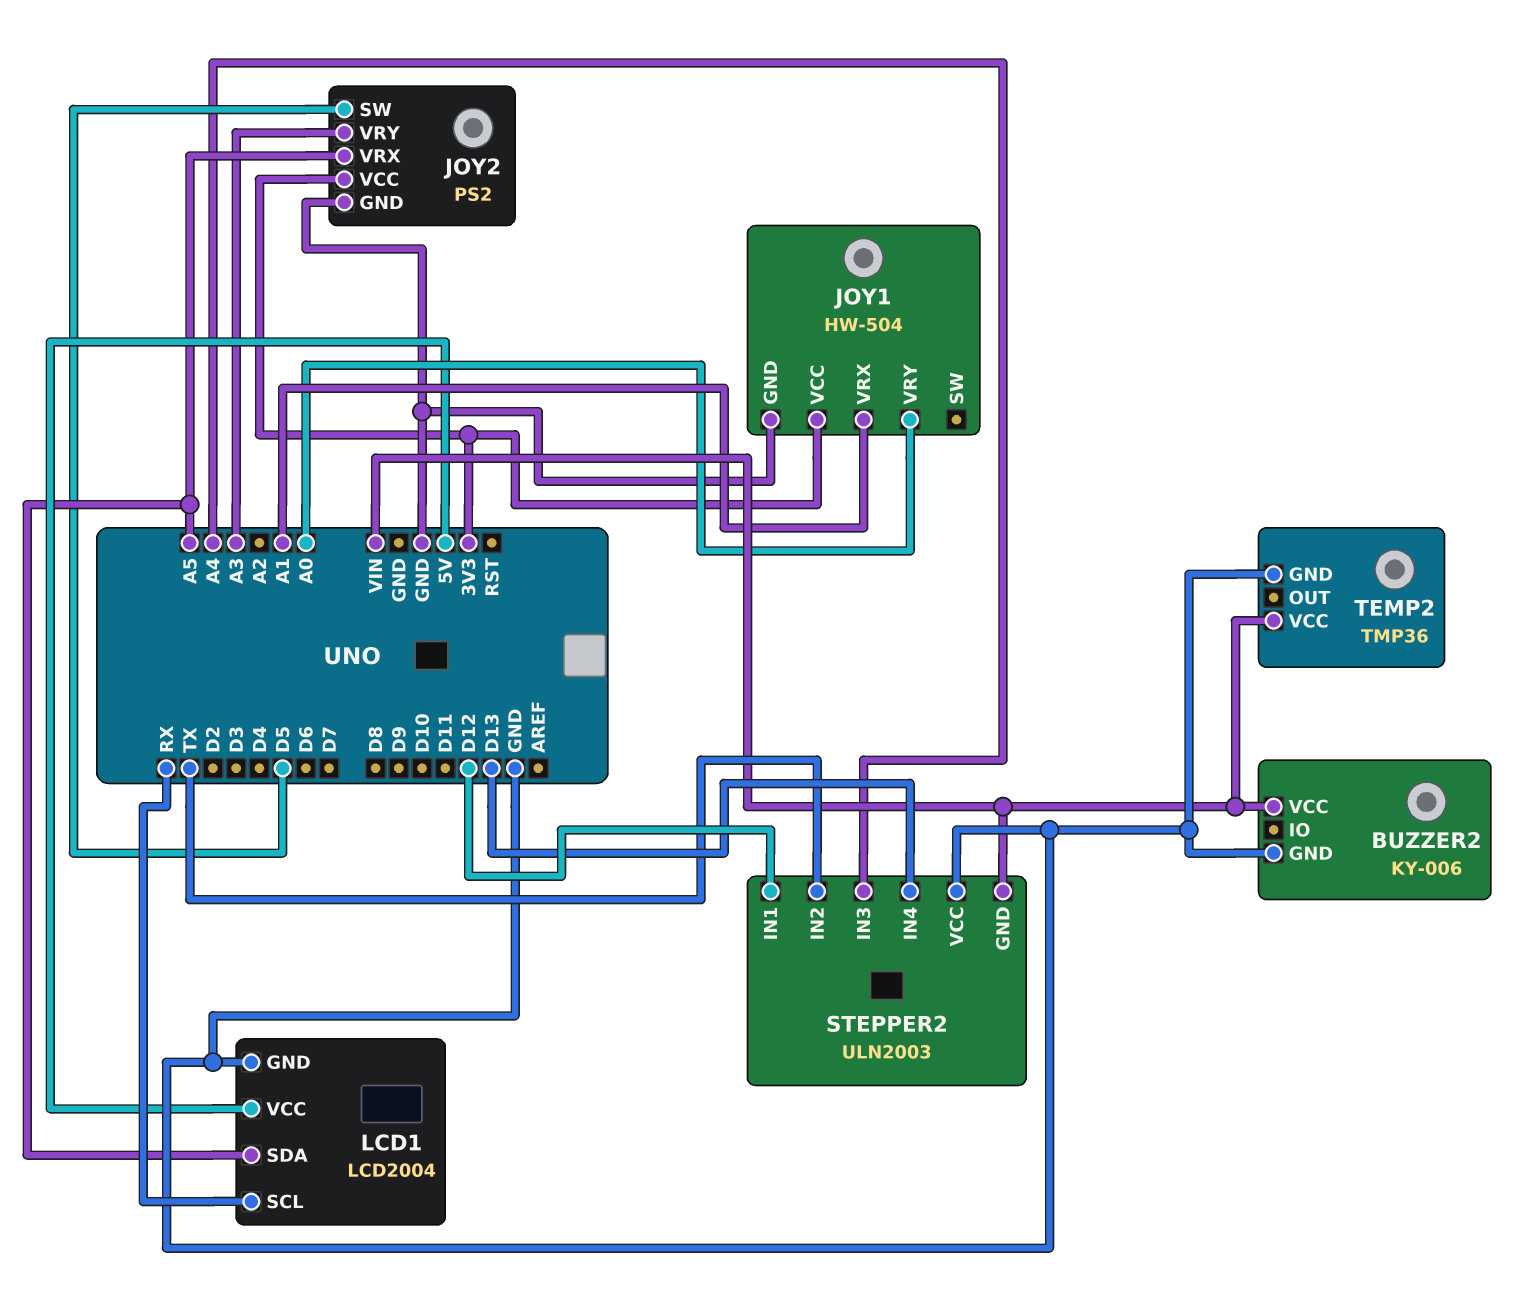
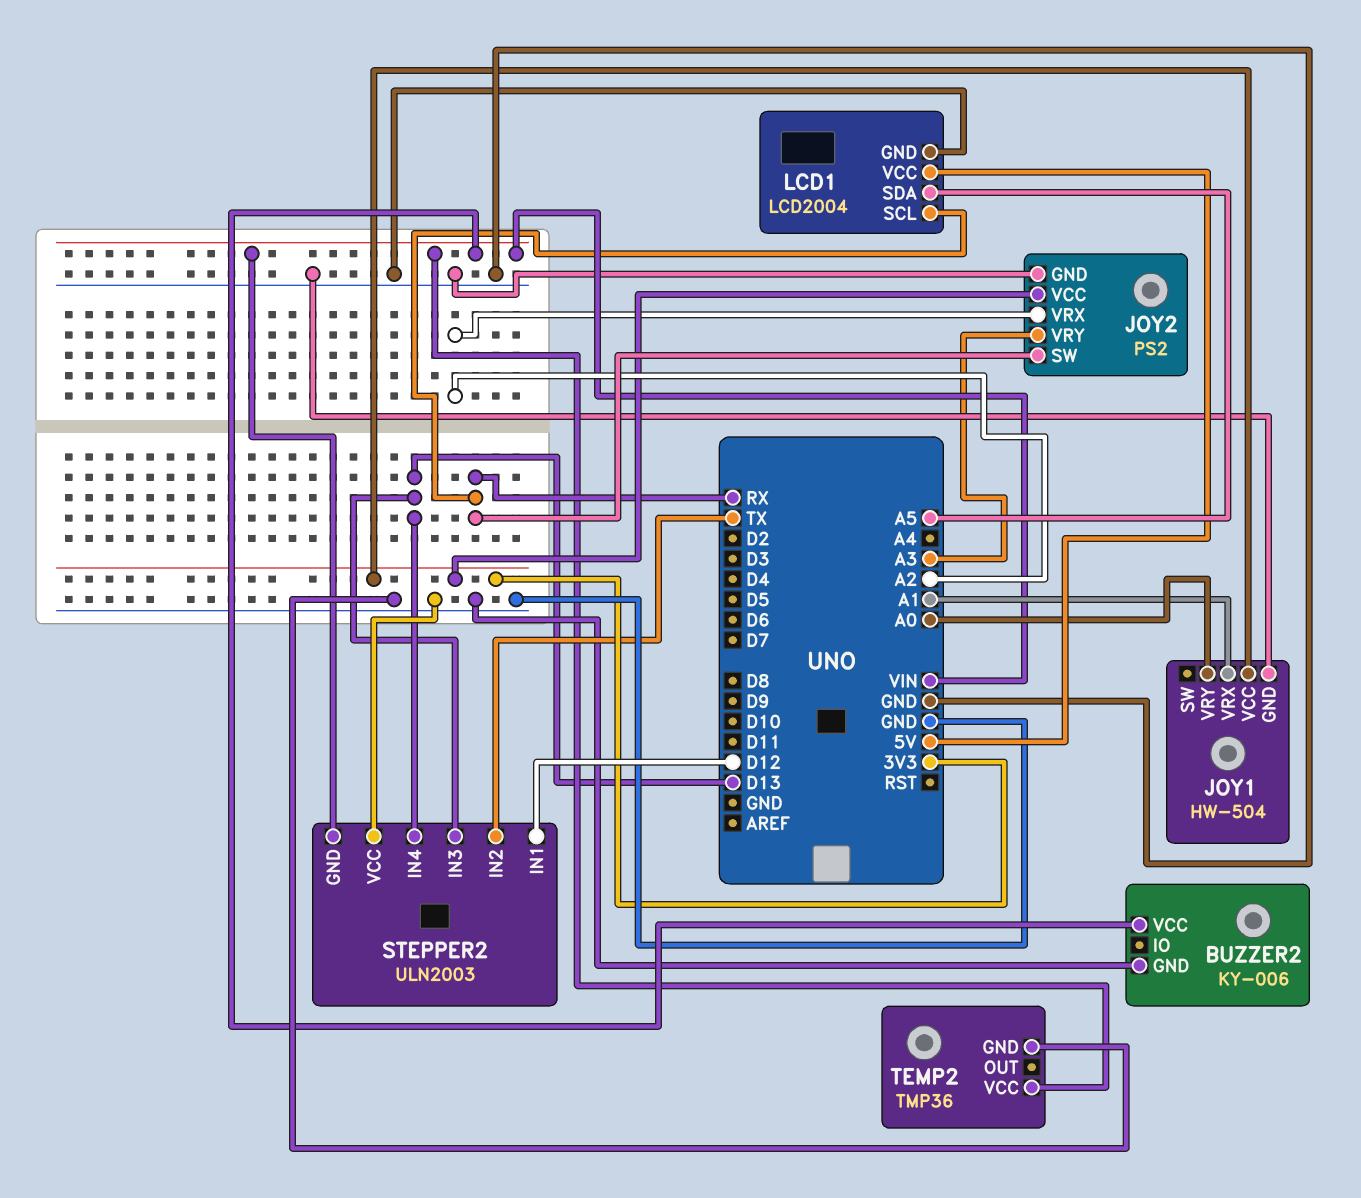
JOY2 pin SW: D5 -> RX
JOY2 pin VRX: A5 -> A2
STEPPER2 pin IN3: A4 -> D13

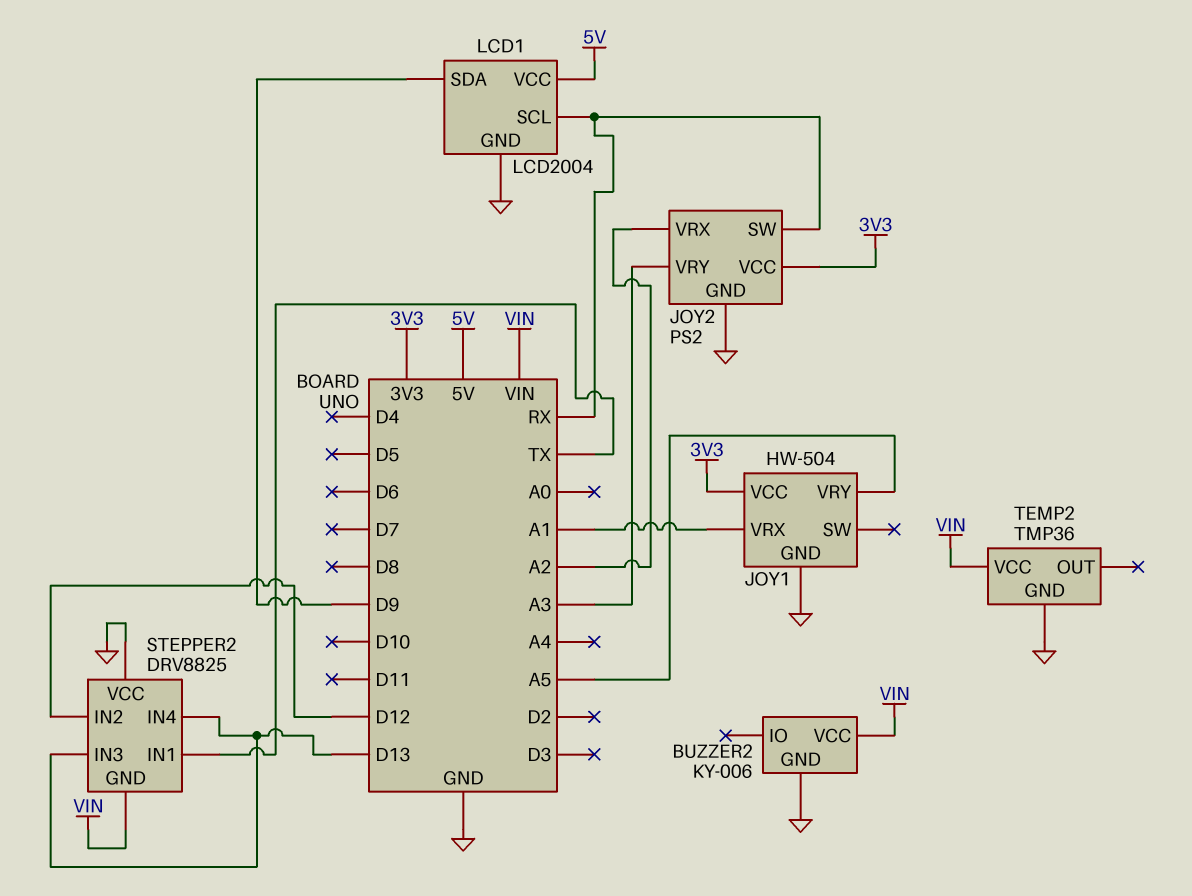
JOY1 pin VRY: A0 -> A5
LCD1 pin SDA: A5 -> D9
STEPPER2: ULN2003 -> DRV8825
STEPPER2 pin IN1: D12 -> TX
STEPPER2 pin IN2: TX -> D12

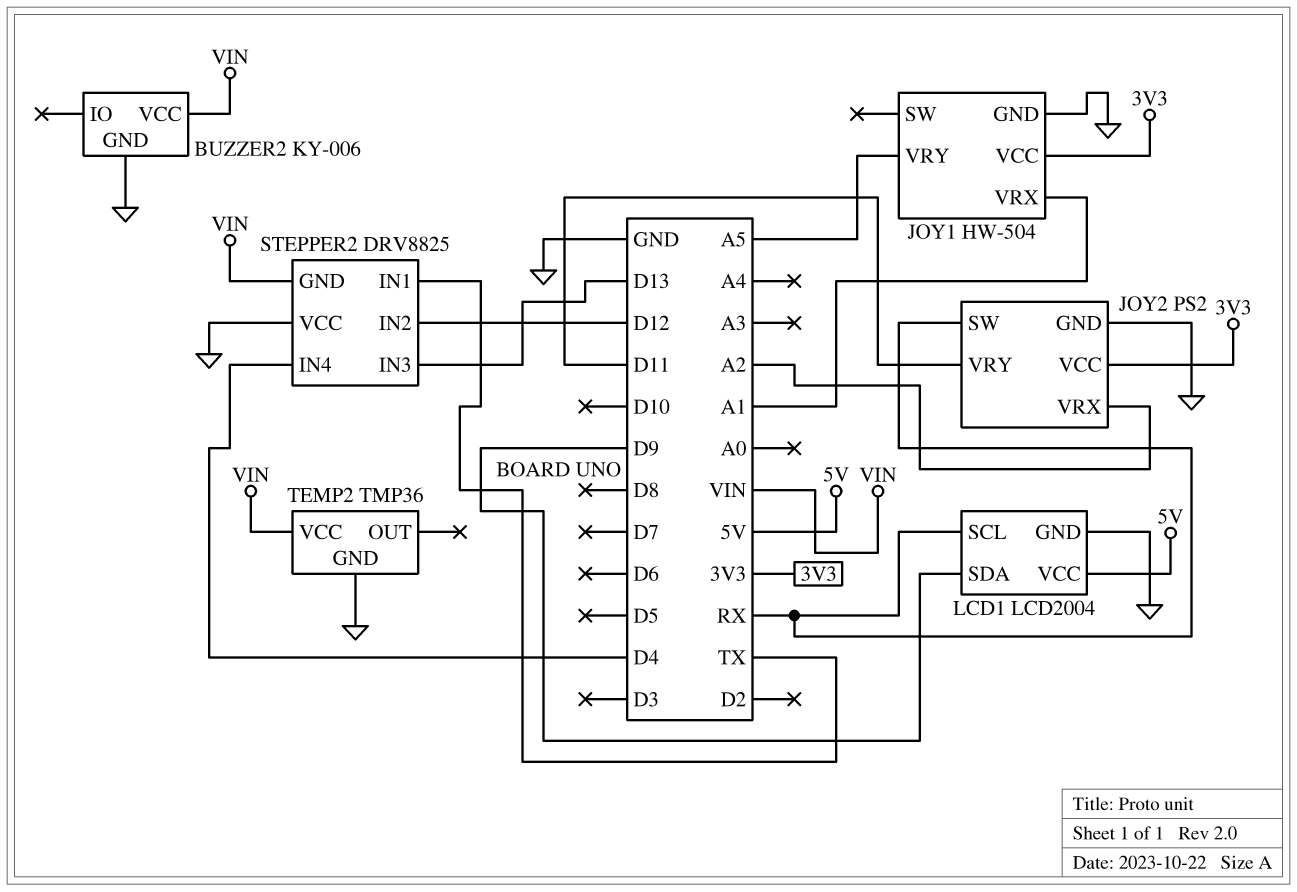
JOY2 pin VRY: A3 -> D11
STEPPER2 pin IN4: D13 -> D4

